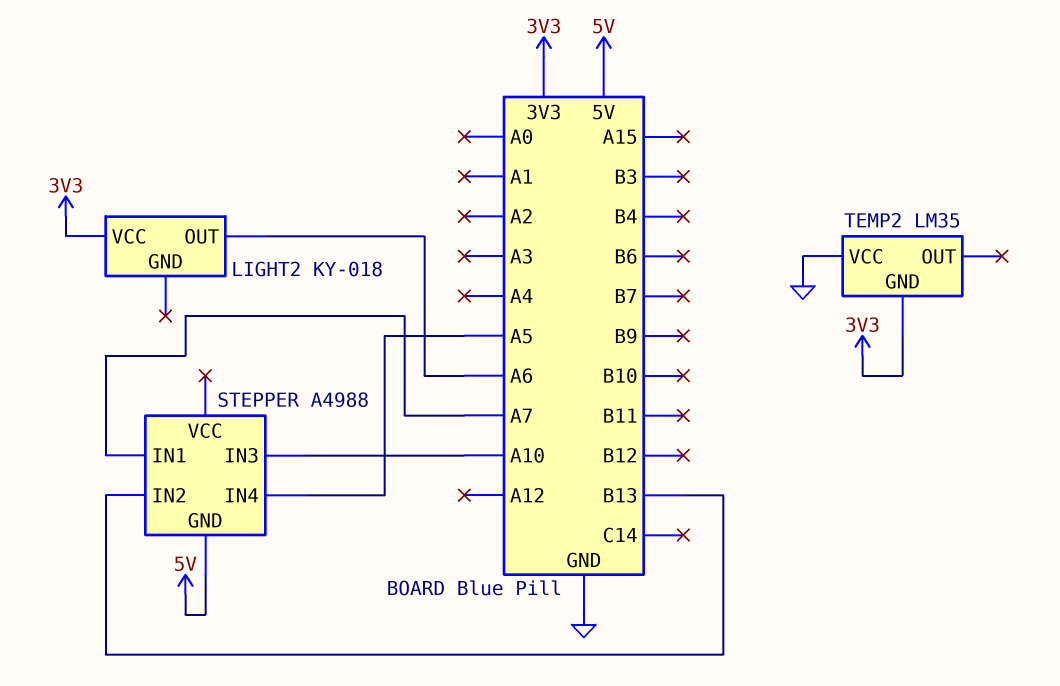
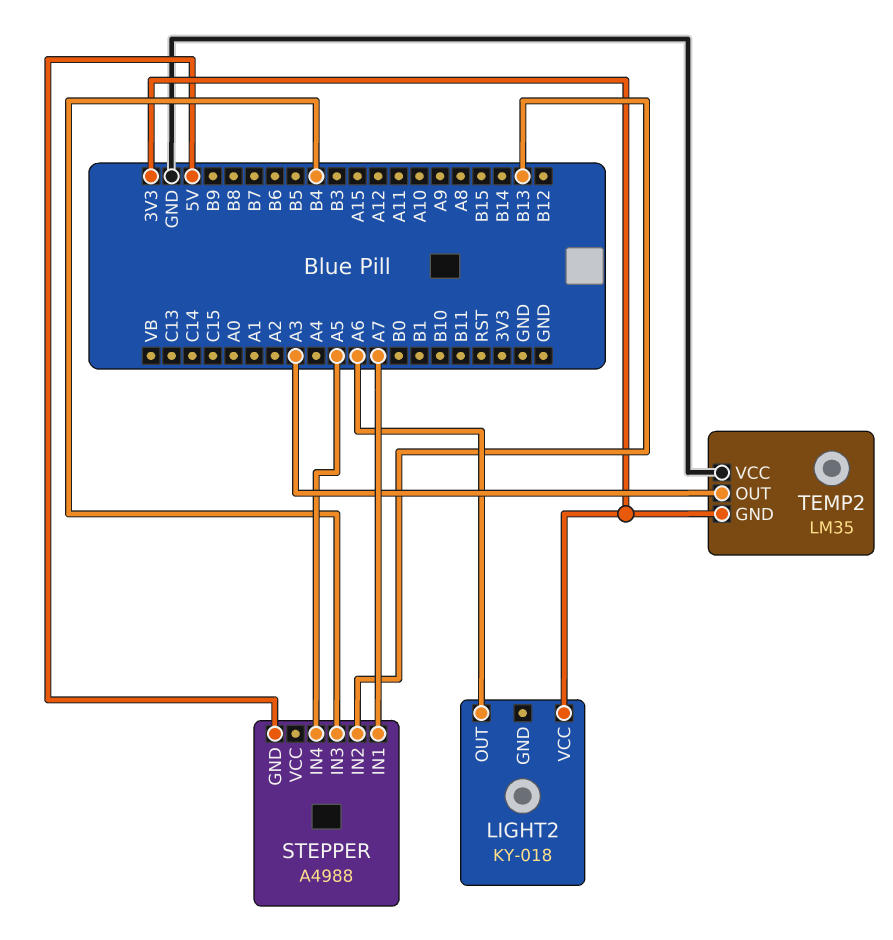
STEPPER pin IN3: A10 -> B4
TEMP2 pin OUT: none -> A3

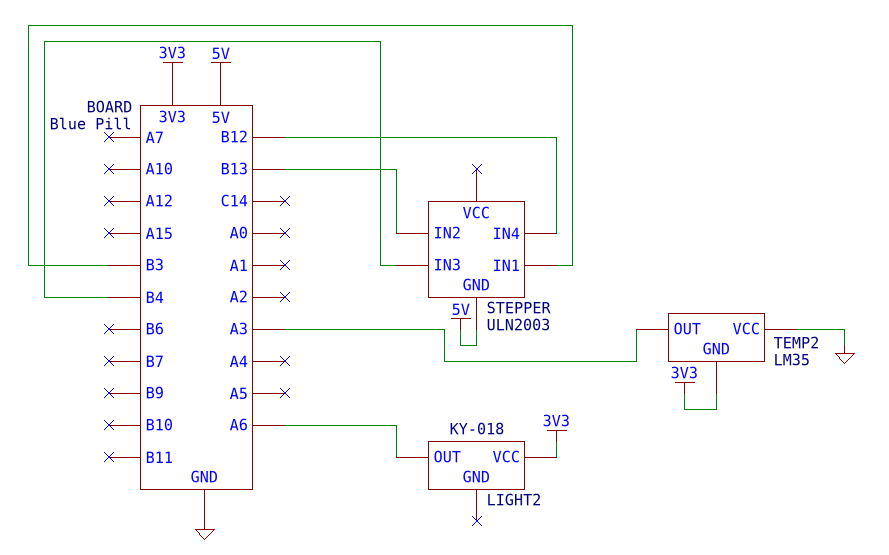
STEPPER: A4988 -> ULN2003
STEPPER pin IN1: A7 -> B3
STEPPER pin IN4: A5 -> B12

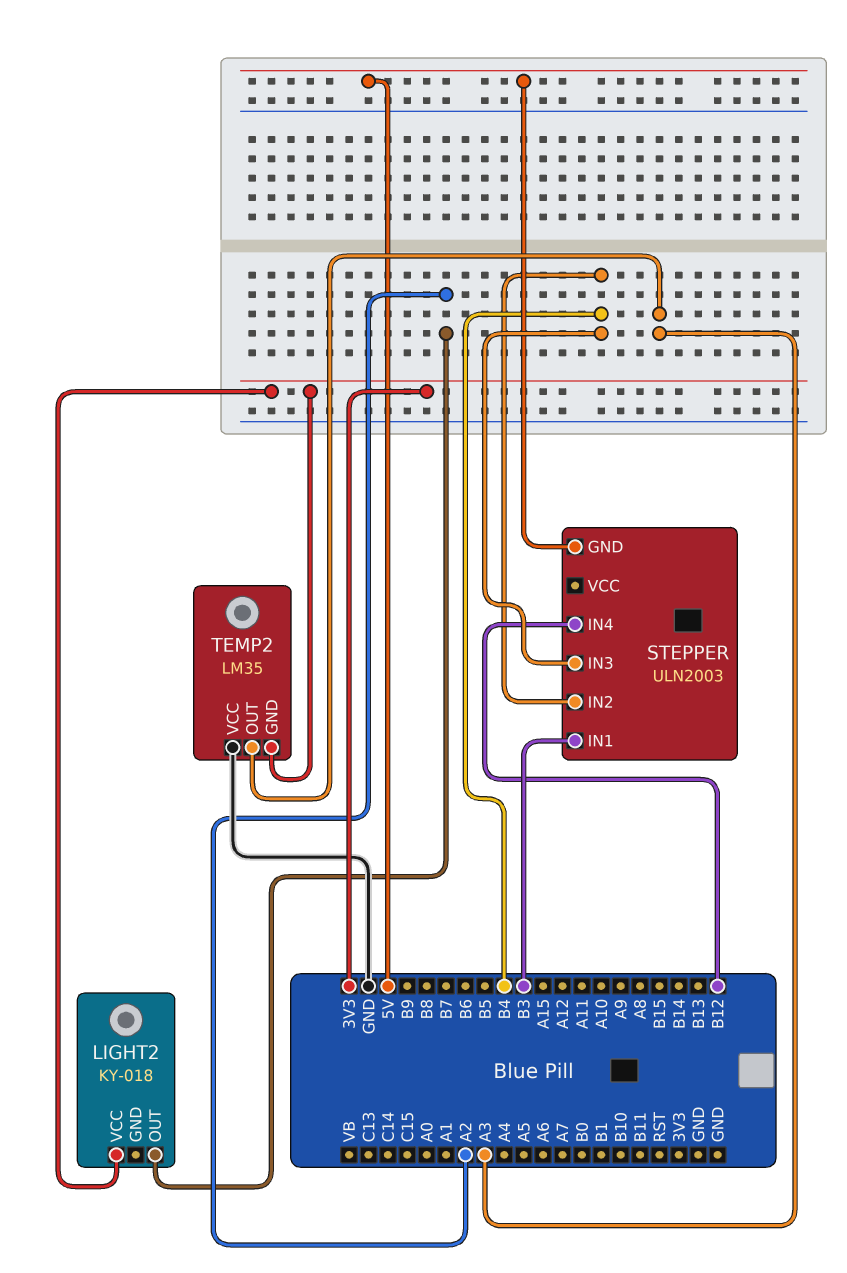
LIGHT2 pin OUT: A6 -> A2
STEPPER pin IN2: B13 -> B4

